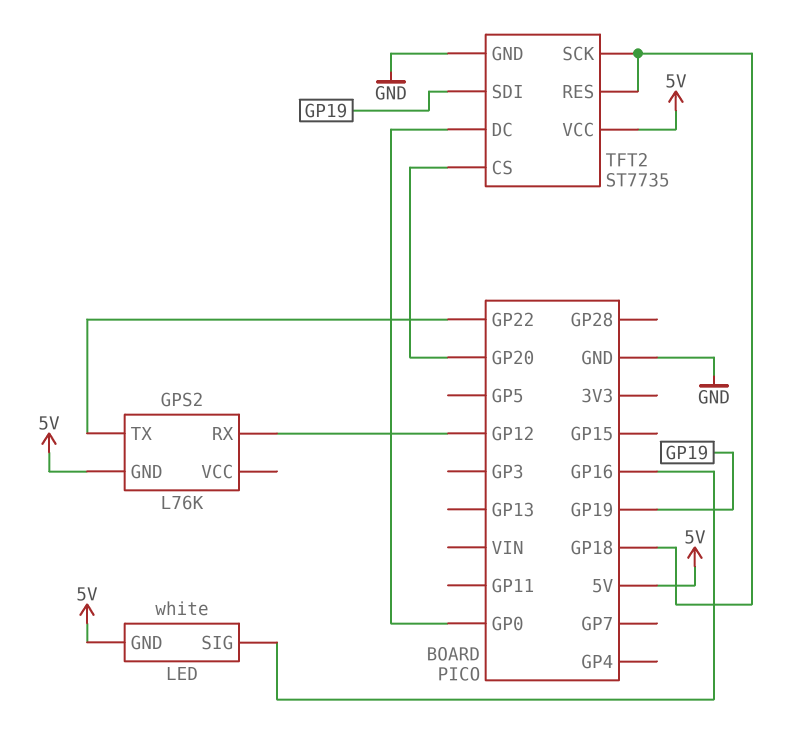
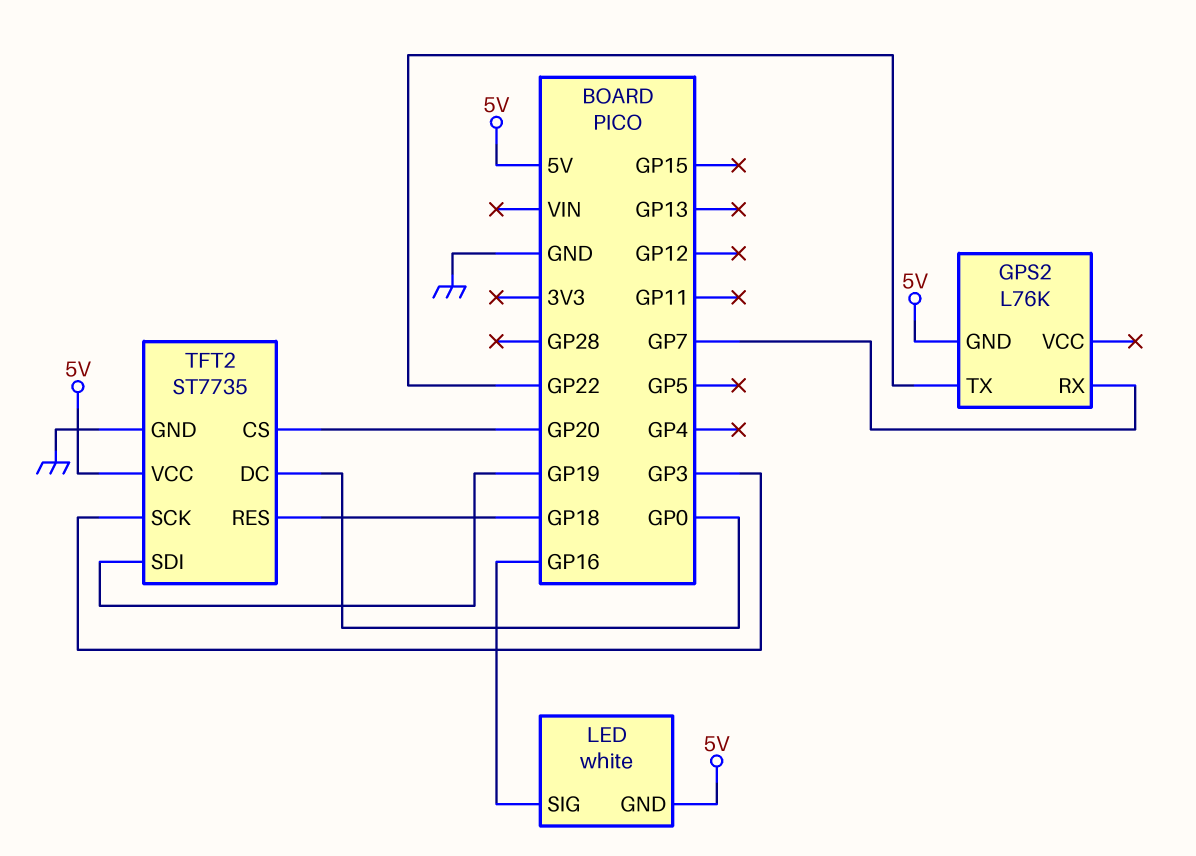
GPS2 pin RX: GP12 -> GP7
TFT2 pin SCK: GP18 -> GP3

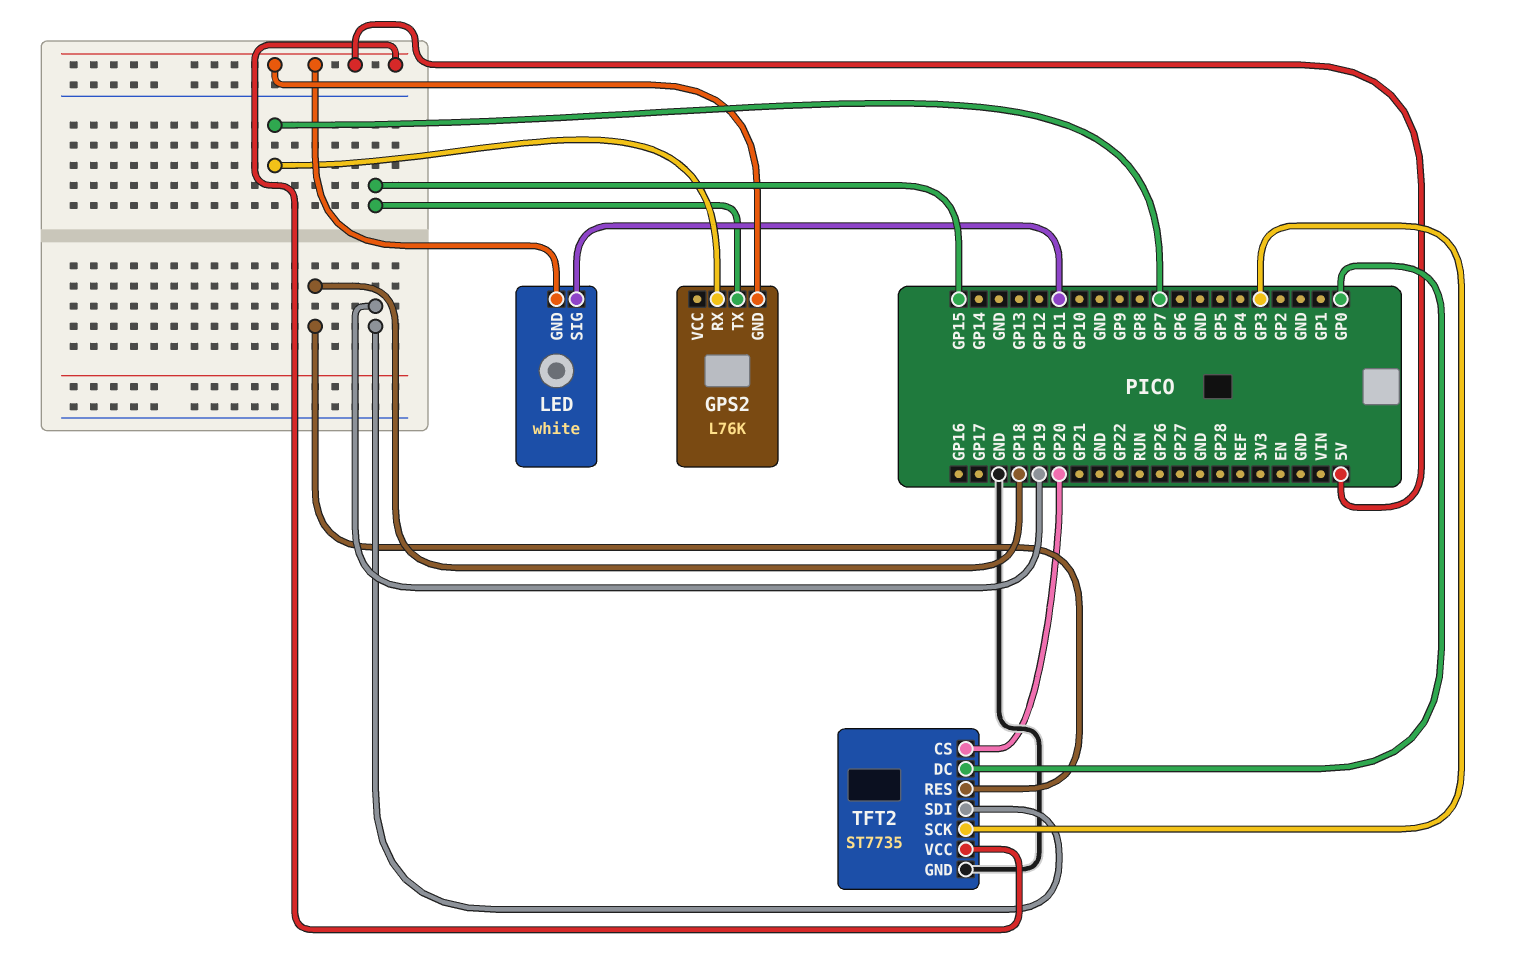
GPS2 pin TX: GP22 -> GP15
LED pin SIG: GP16 -> GP11

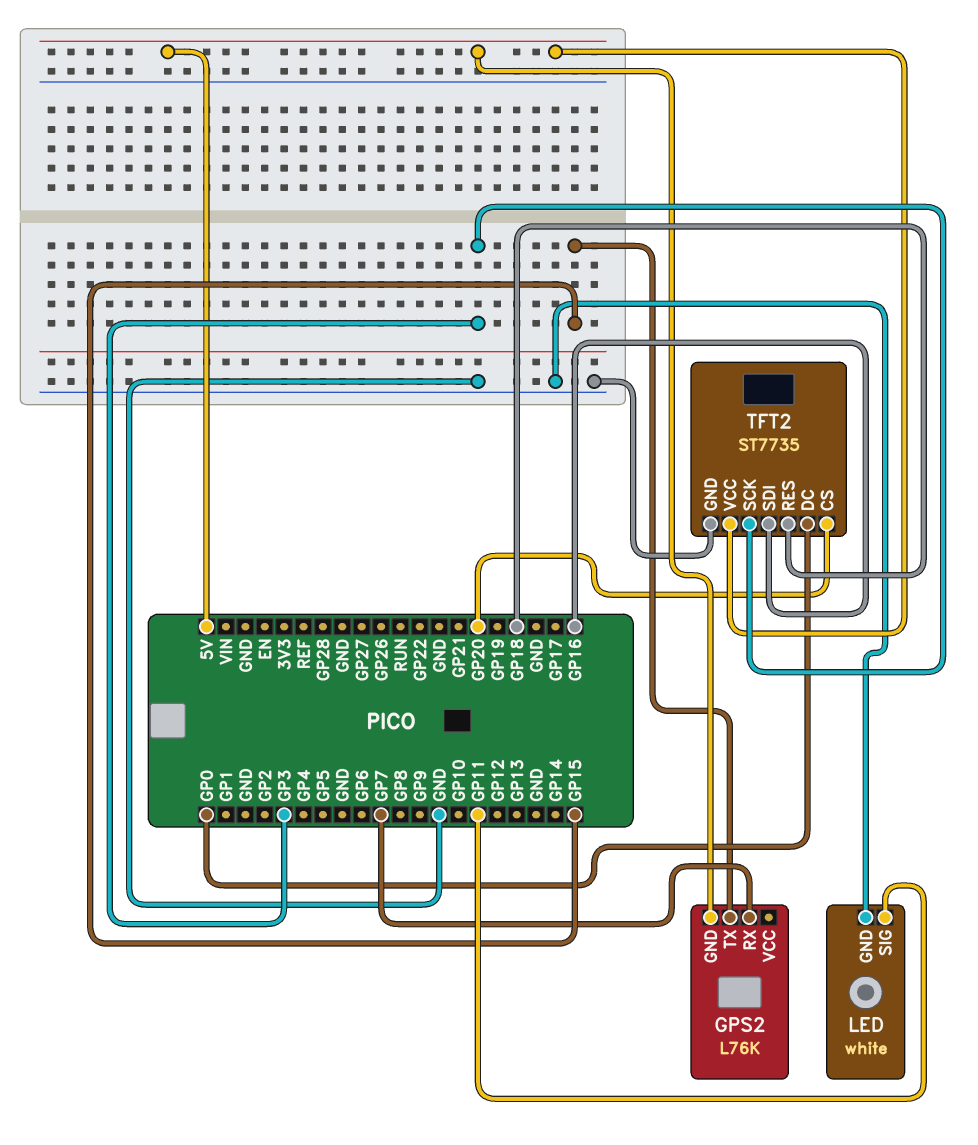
LED pin GND: 5V -> GND
TFT2 pin SDI: GP19 -> GP16

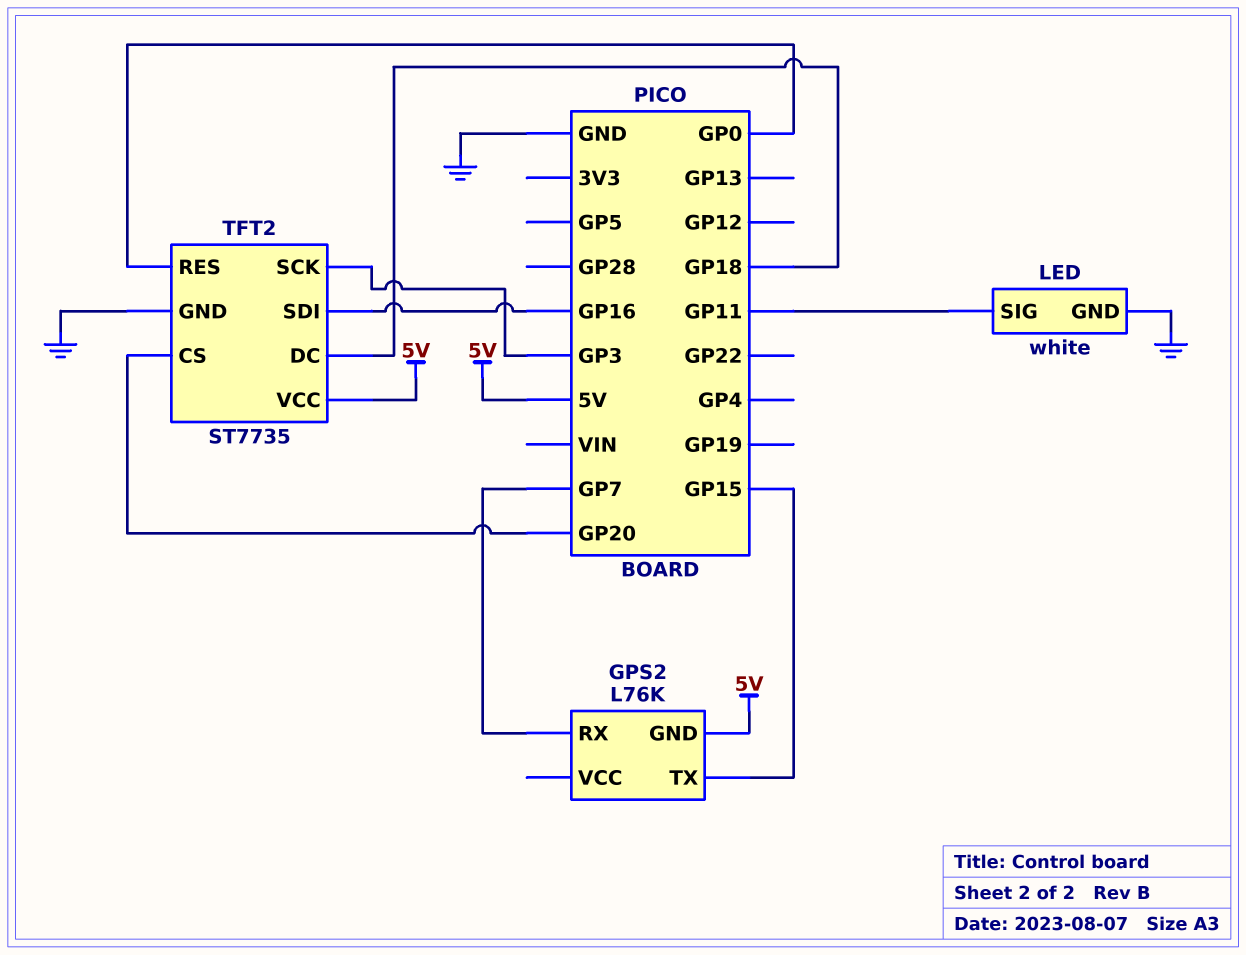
TFT2 pin DC: GP0 -> GP18
TFT2 pin RES: GP18 -> GP0

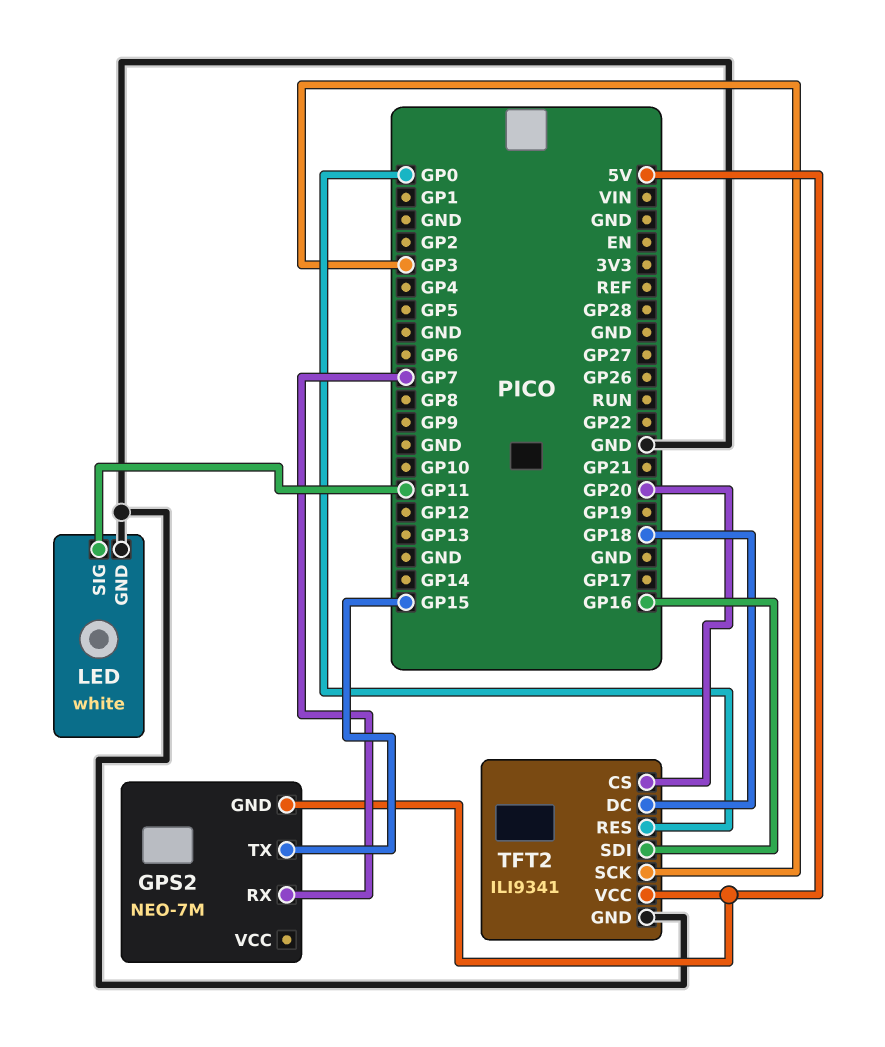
GPS2: L76K -> NEO-7M
TFT2: ST7735 -> ILI9341

